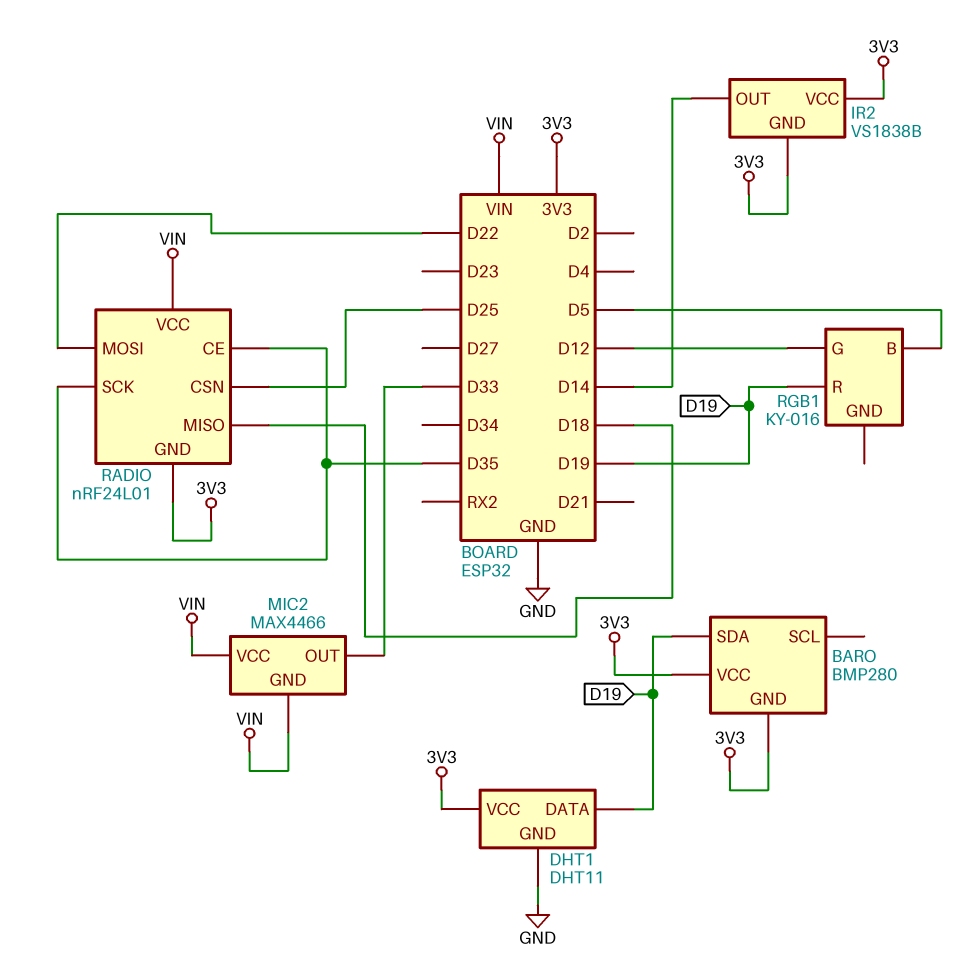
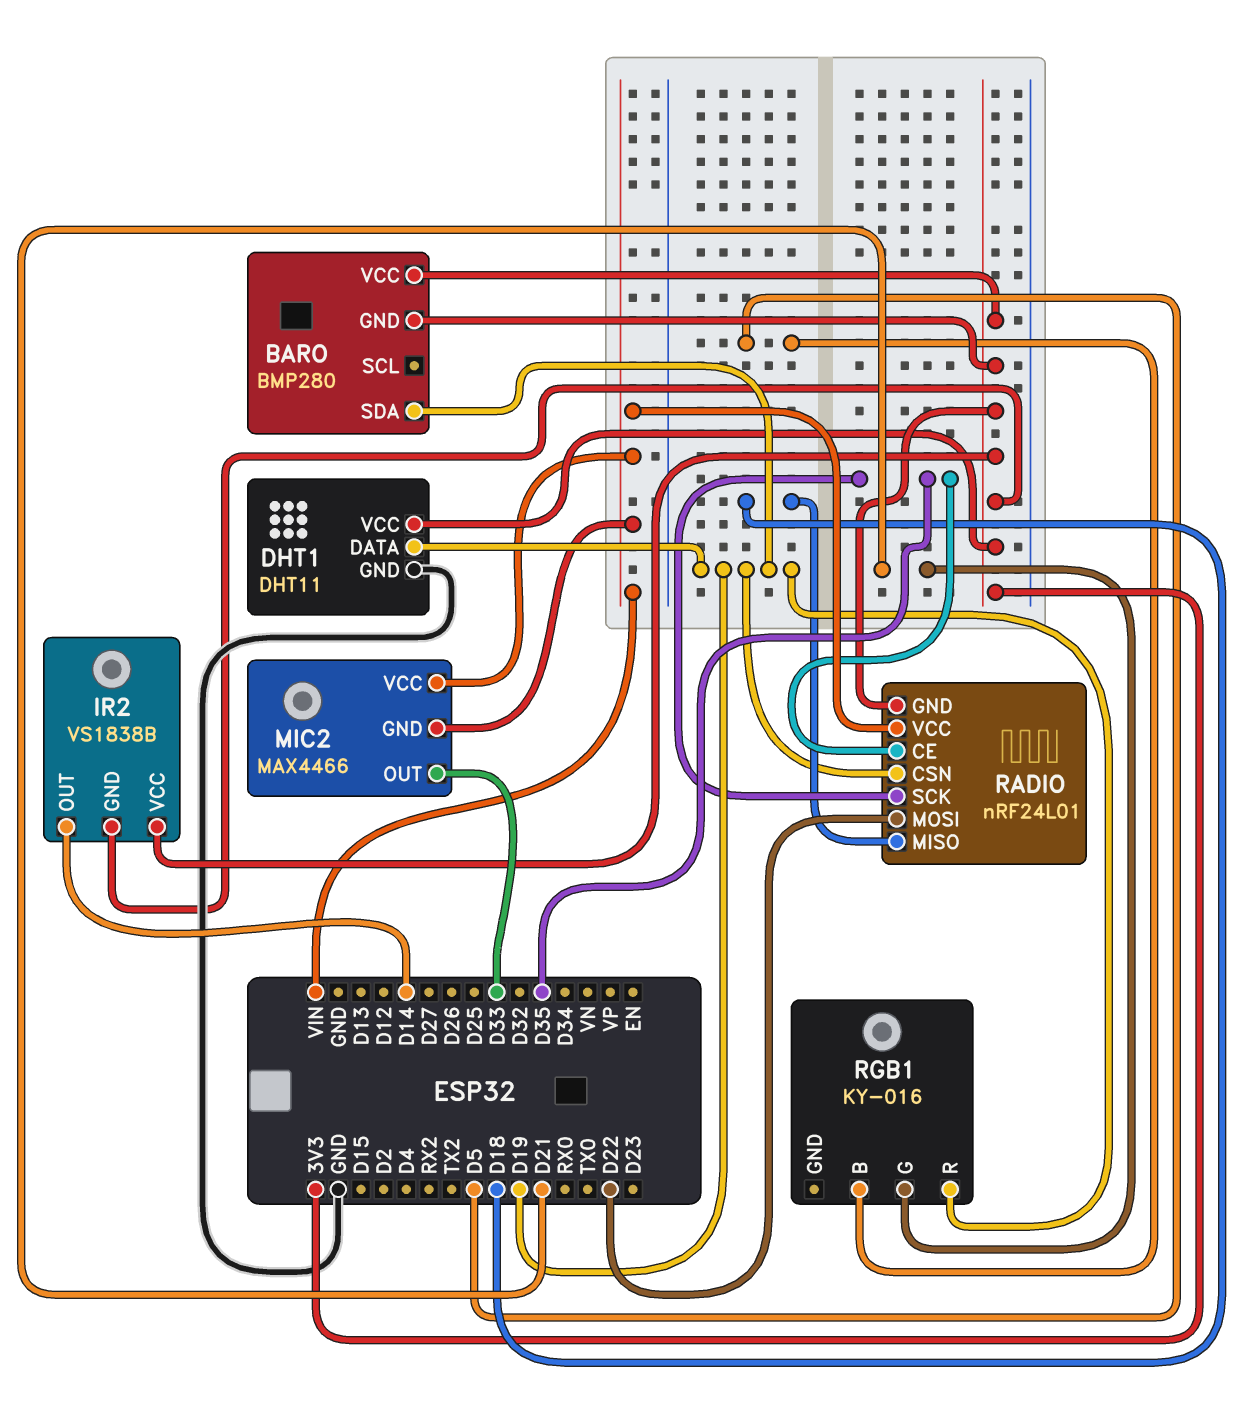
RADIO pin CSN: D25 -> D19
RGB1 pin G: D12 -> D21

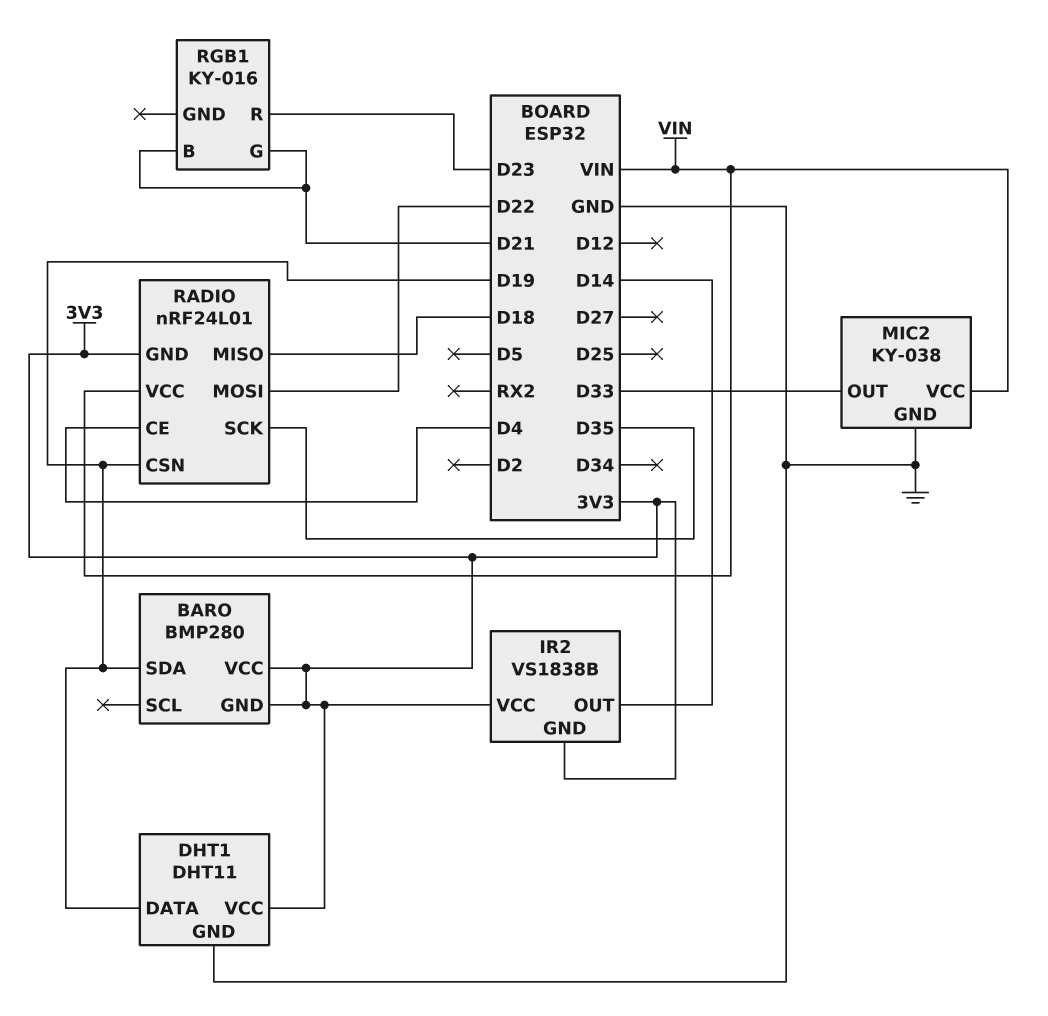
MIC2: MAX4466 -> KY-038
MIC2 pin GND: VIN -> GND
RADIO pin CE: D35 -> D4
RGB1 pin B: D5 -> D21
RGB1 pin R: D19 -> D23

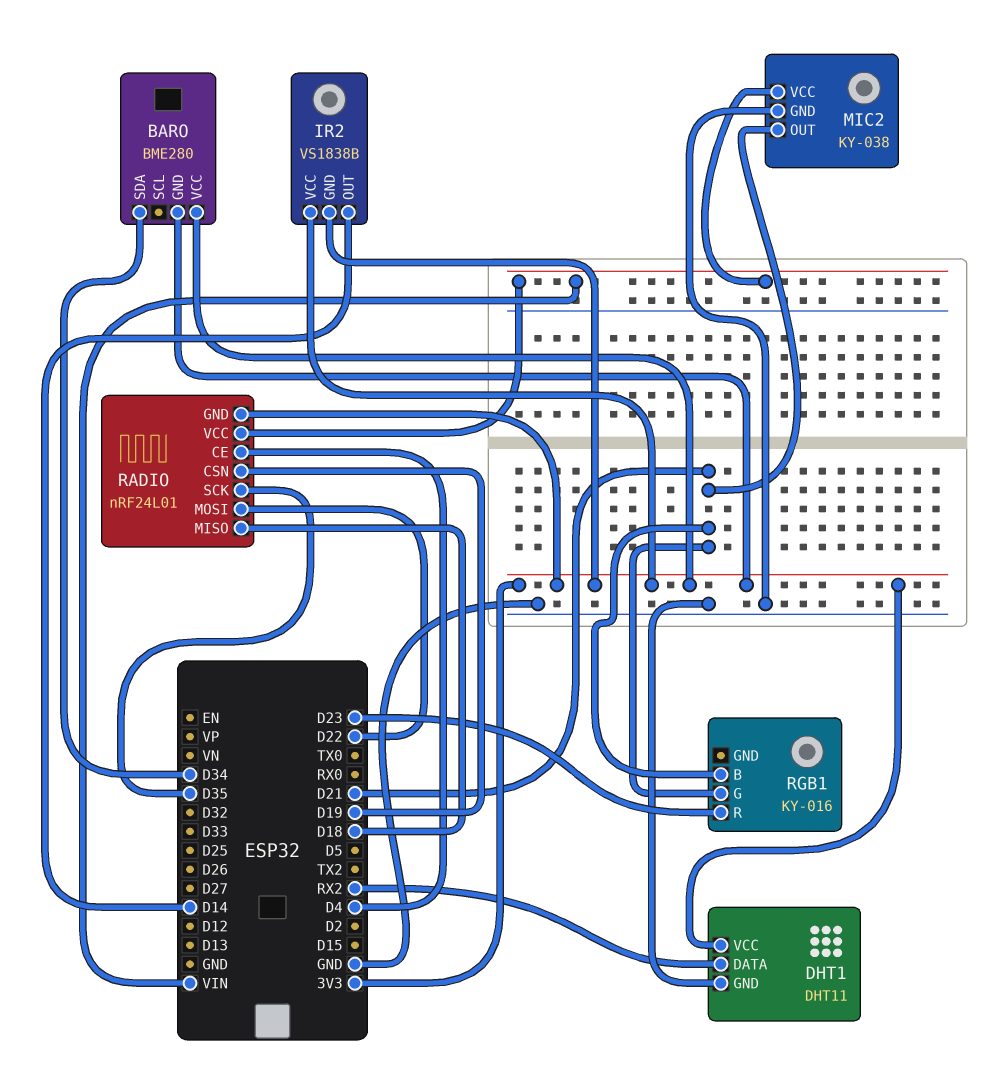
BARO: BMP280 -> BME280
BARO pin SDA: D19 -> D34
DHT1 pin DATA: D19 -> RX2
MIC2 pin OUT: D33 -> D21

